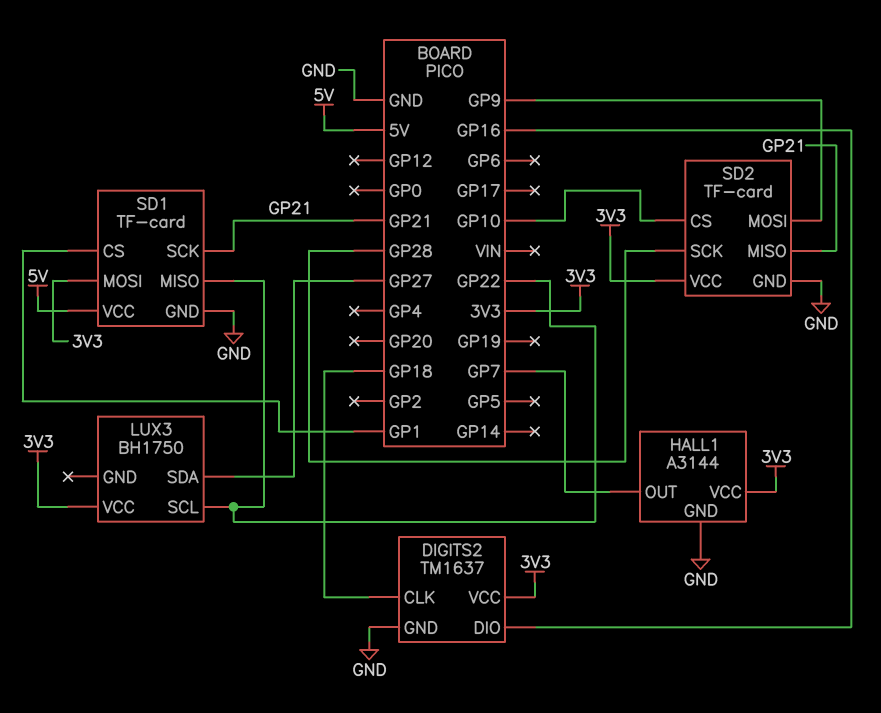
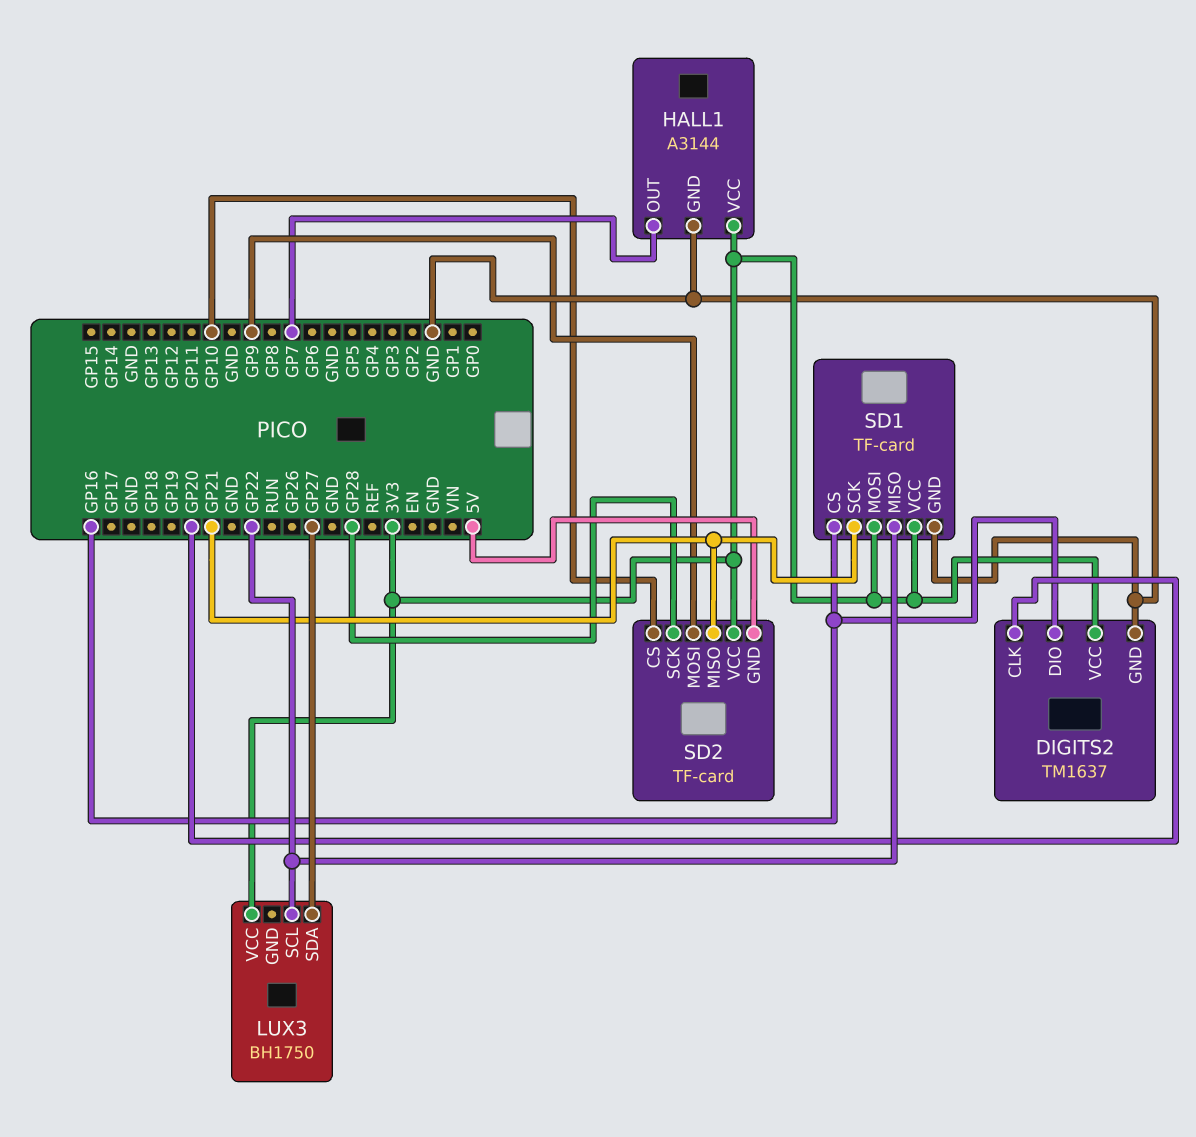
DIGITS2 pin CLK: GP18 -> GP20
SD1 pin CS: GP1 -> GP16
SD1 pin VCC: 5V -> 3V3
SD2 pin GND: GND -> 5V

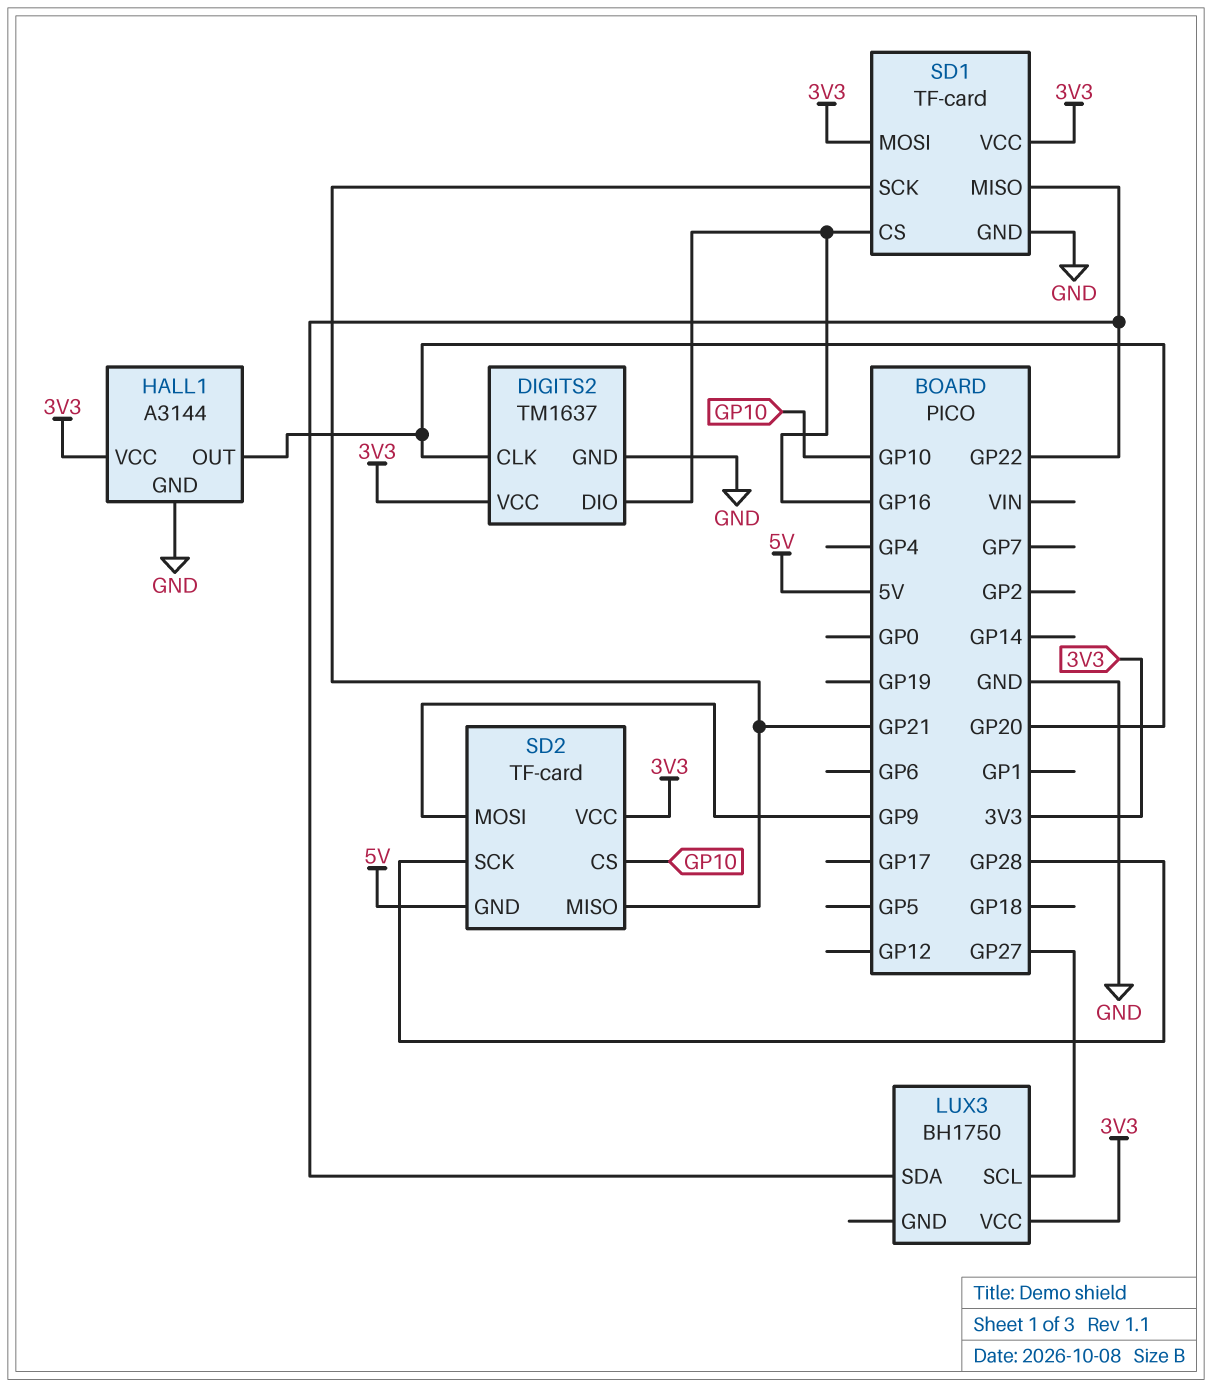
HALL1 pin OUT: GP7 -> GP20
LUX3 pin SCL: GP22 -> GP27
LUX3 pin SDA: GP27 -> GP22

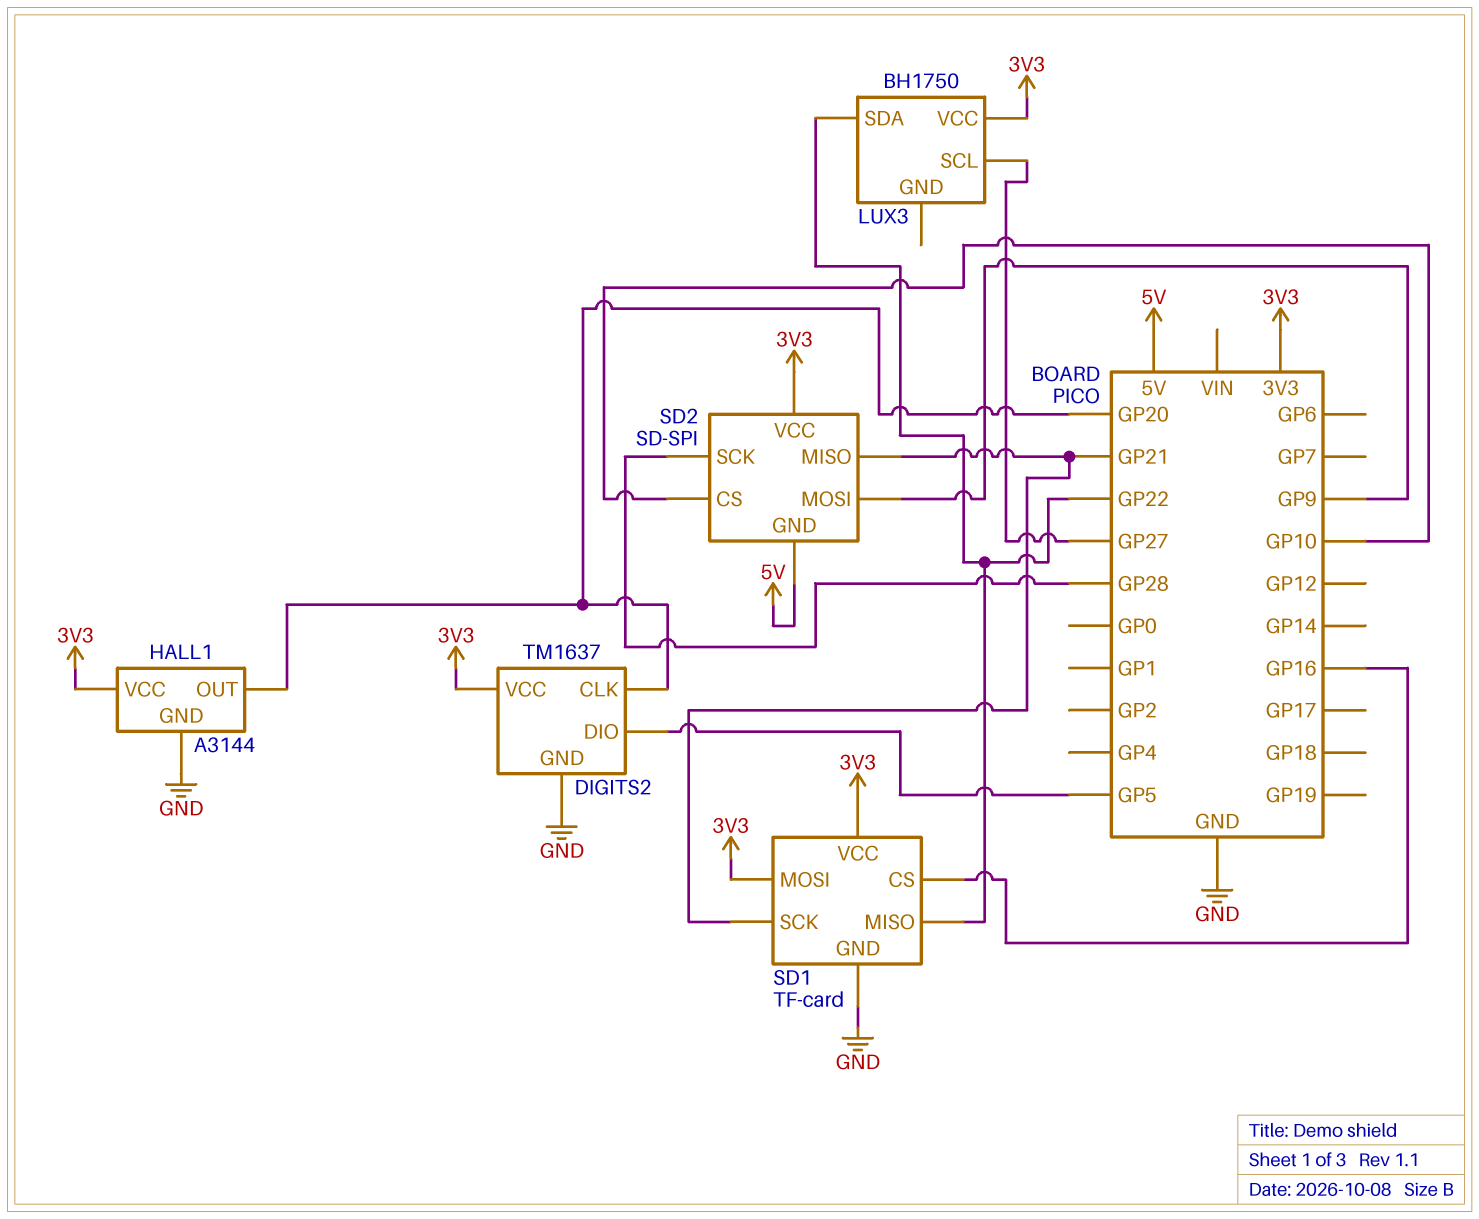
DIGITS2 pin DIO: GP16 -> GP5
SD2: TF-card -> SD-SPI

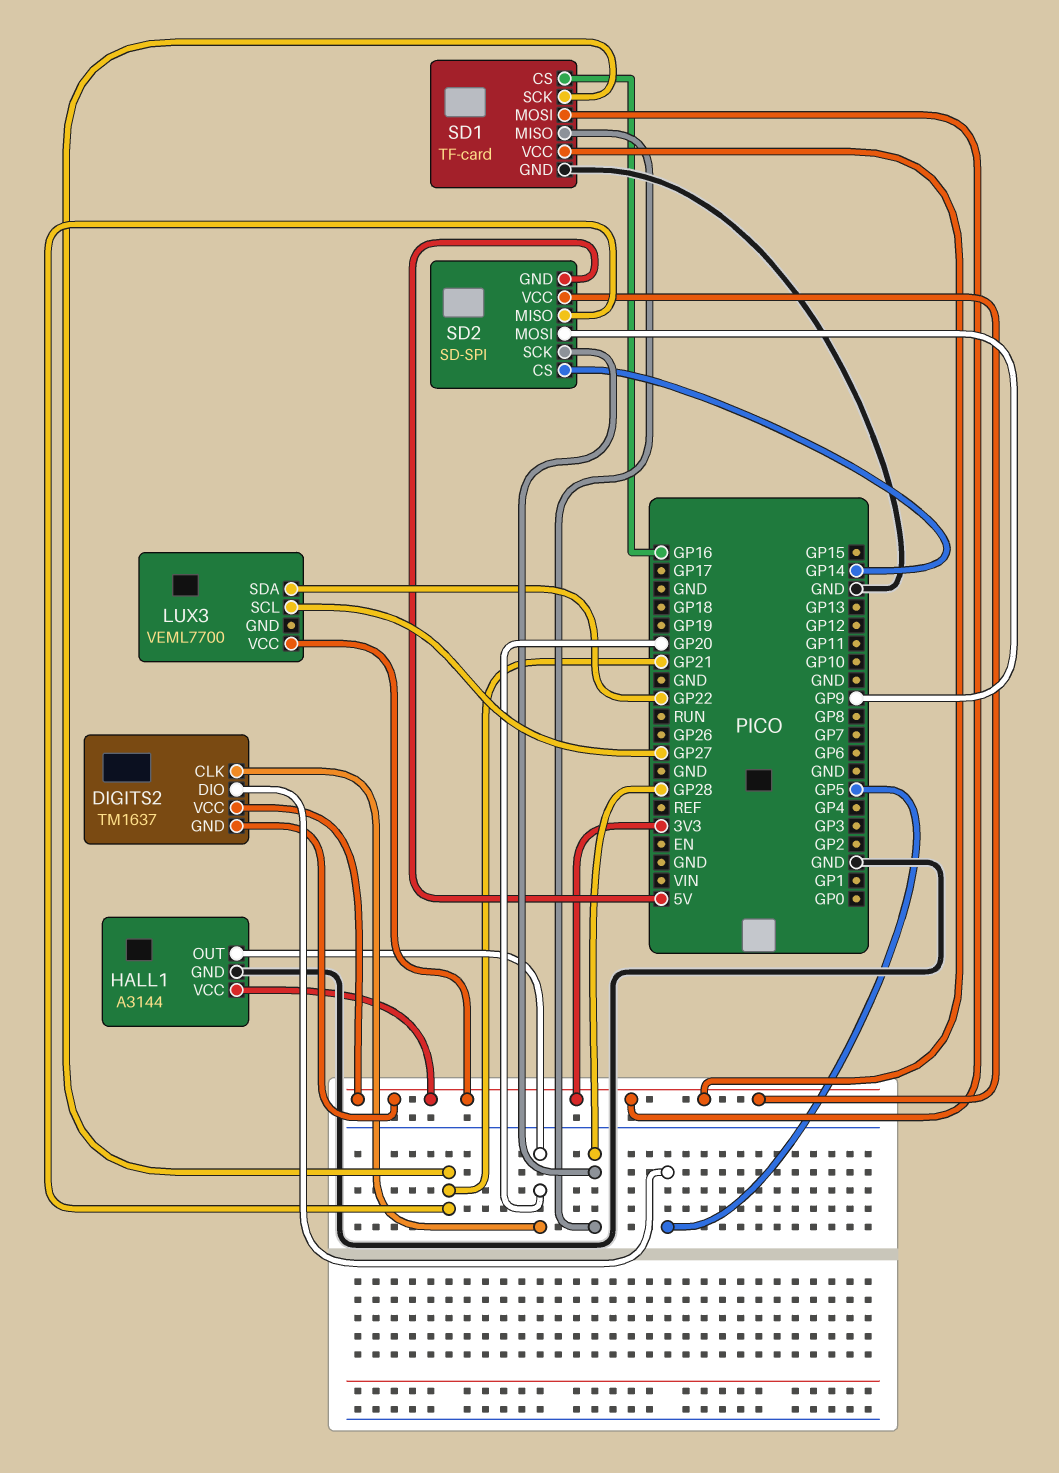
DIGITS2 pin GND: GND -> 3V3
LUX3: BH1750 -> VEML7700
SD1 pin MISO: GP22 -> GP28
SD2 pin CS: GP10 -> GP14

